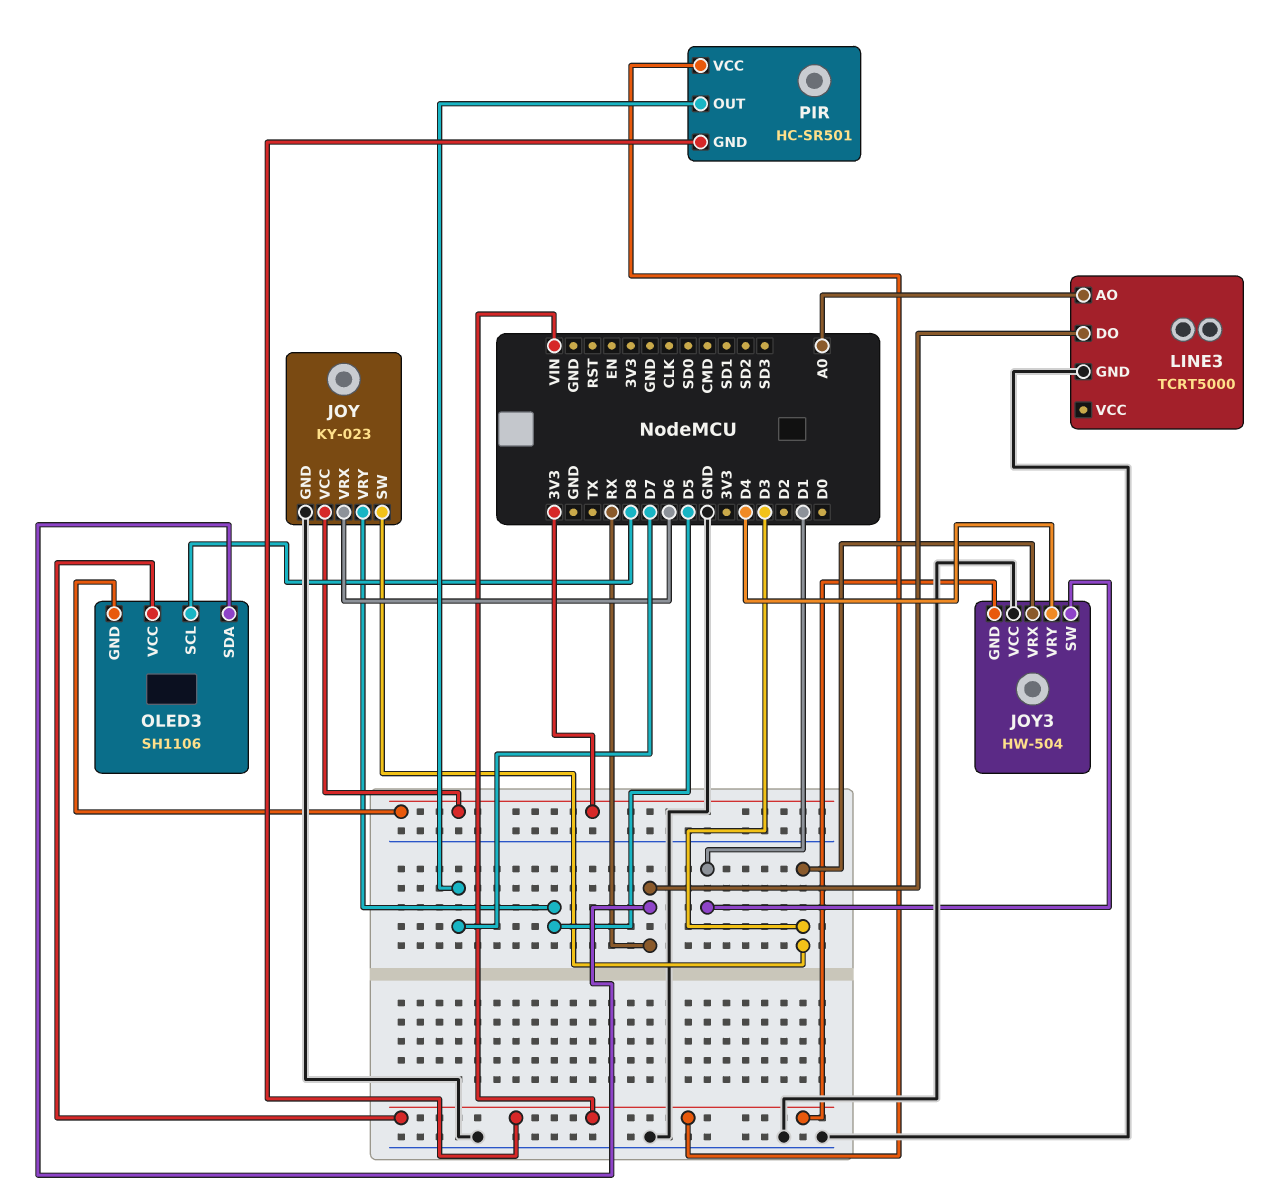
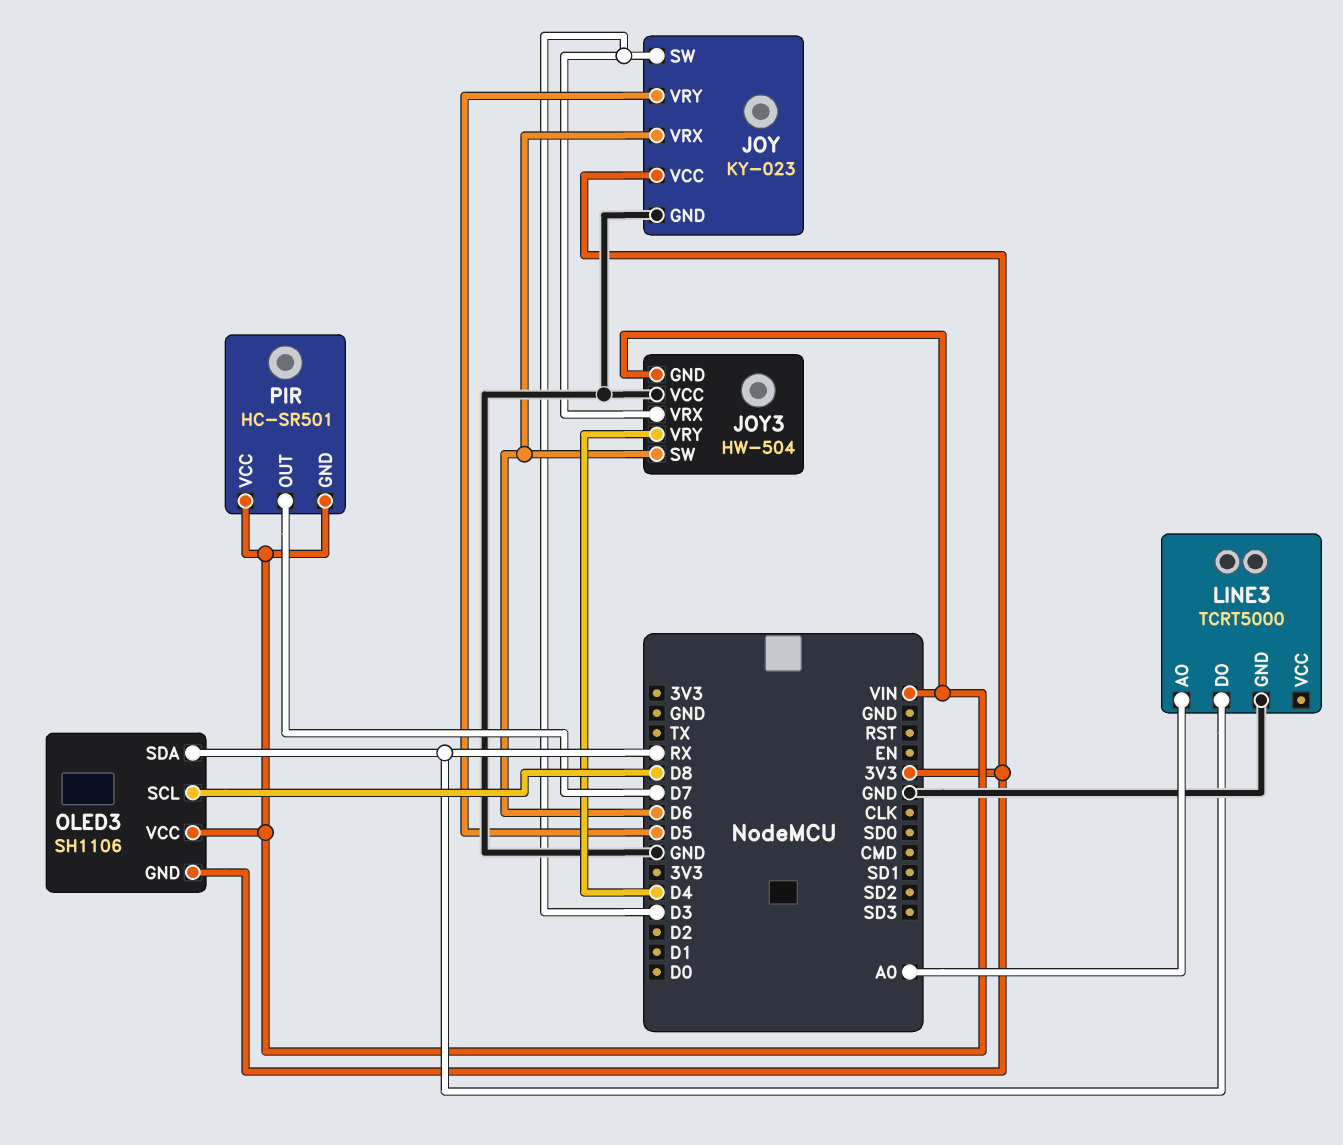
JOY3 pin SW: D1 -> D6

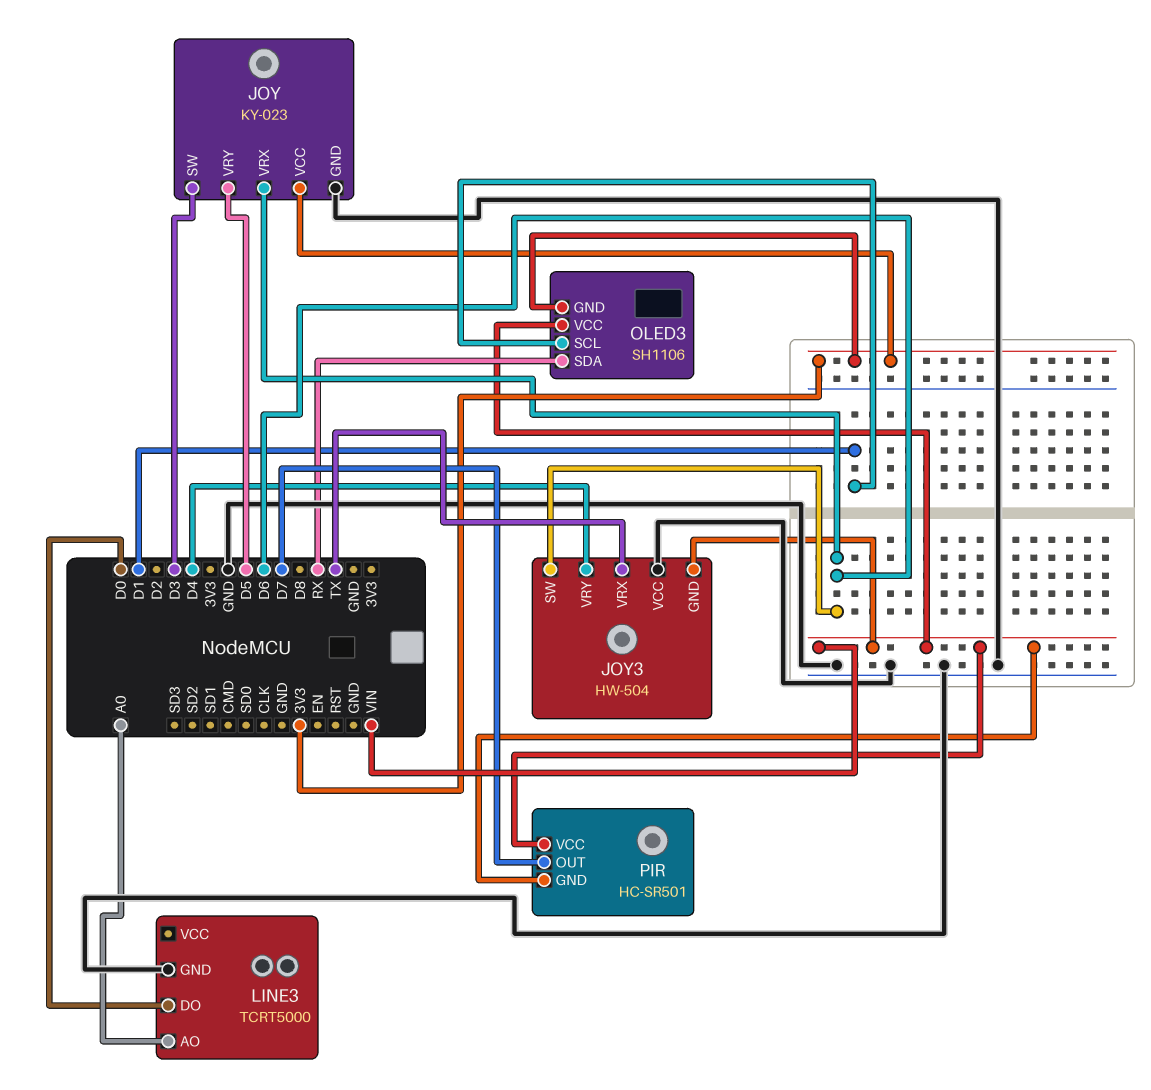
JOY3 pin VRX: D3 -> TX
LINE3 pin DO: RX -> D0
OLED3 pin SCL: D8 -> D1

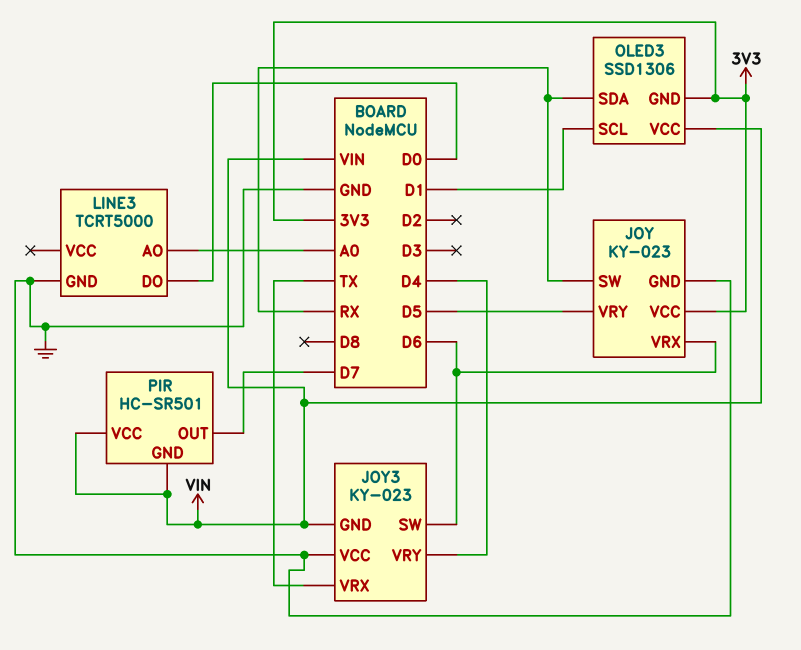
JOY pin SW: D3 -> RX
JOY3: HW-504 -> KY-023
OLED3: SH1106 -> SSD1306

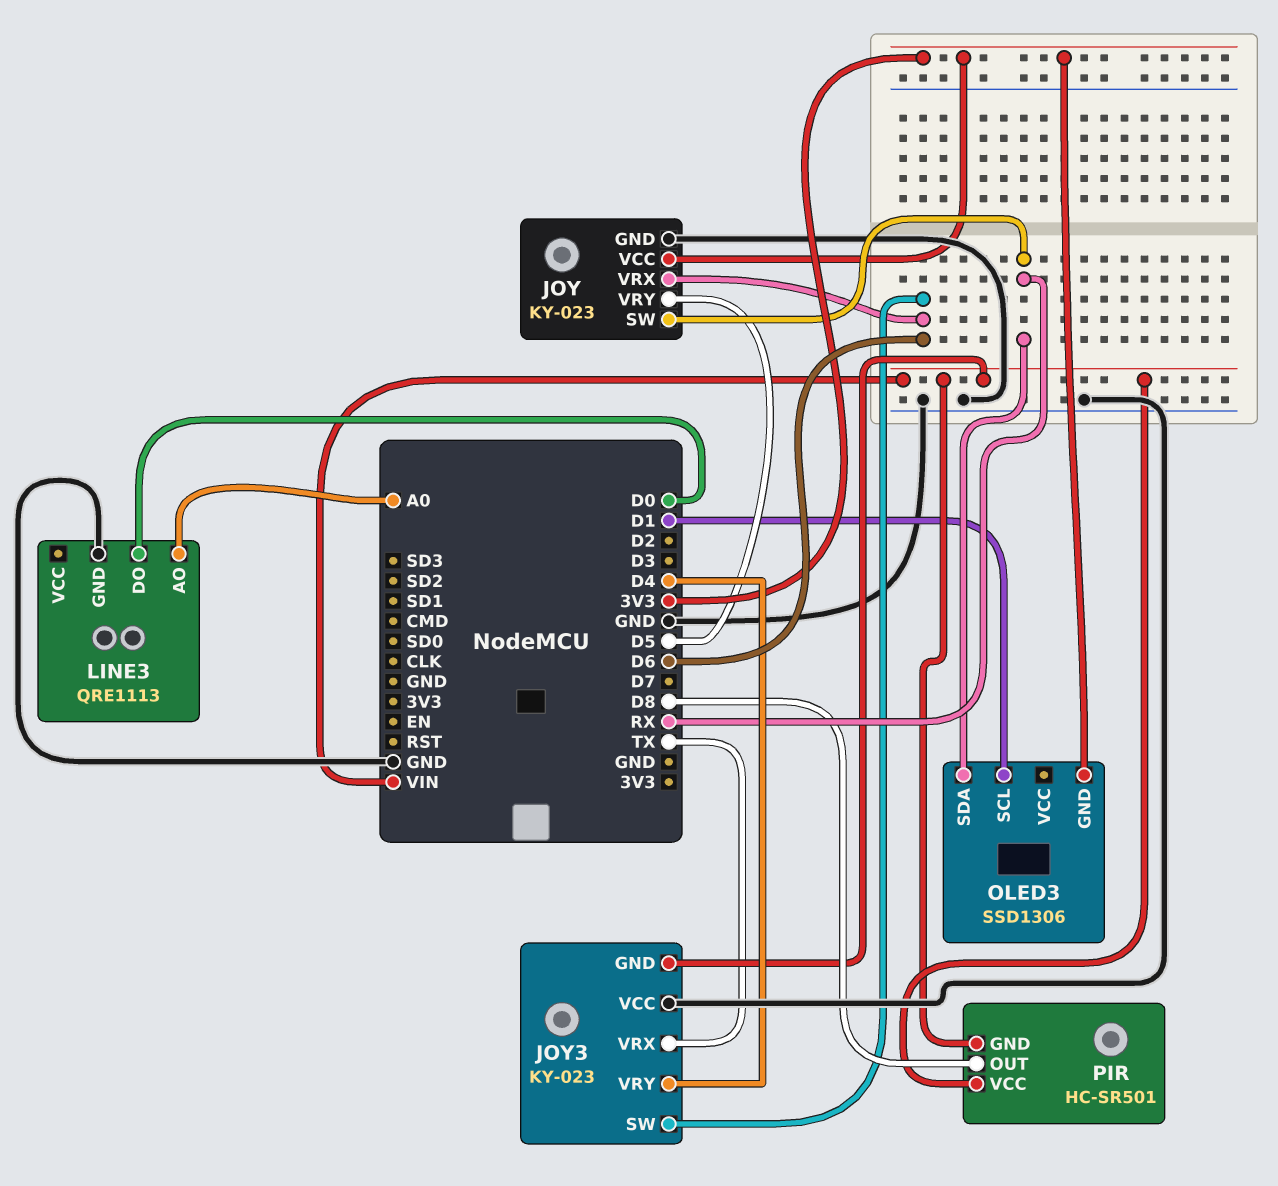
LINE3: TCRT5000 -> QRE1113
OLED3 pin VCC: VIN -> none
PIR pin OUT: D7 -> D8

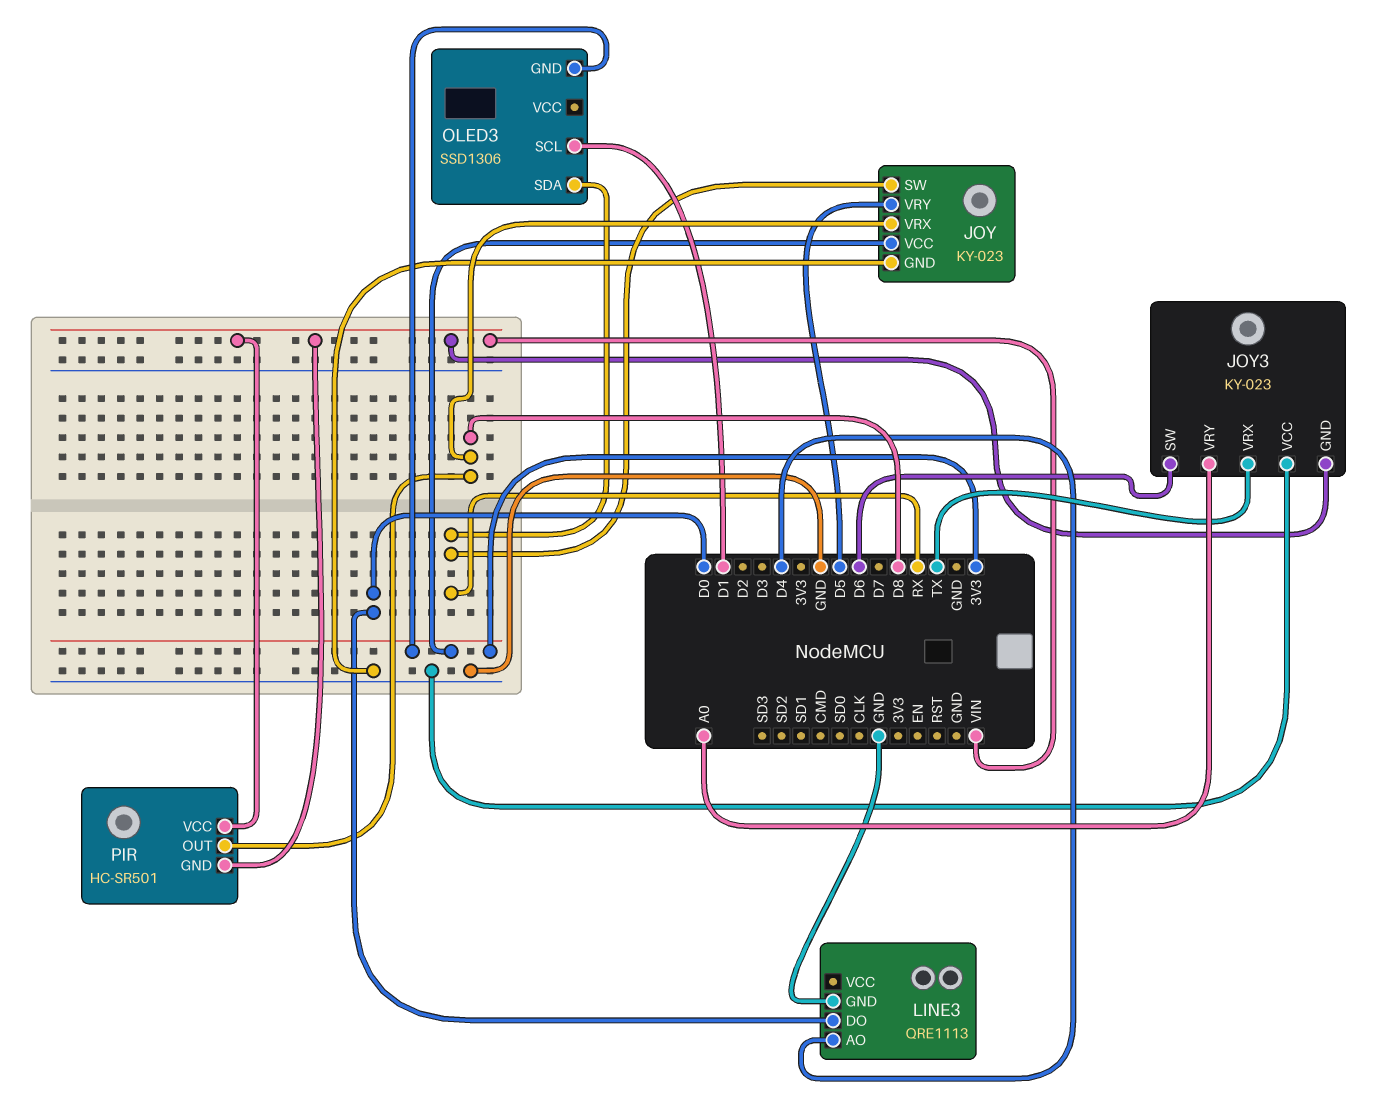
JOY pin VRX: D6 -> D8
JOY3 pin VRY: D4 -> A0
LINE3 pin AO: A0 -> D4

